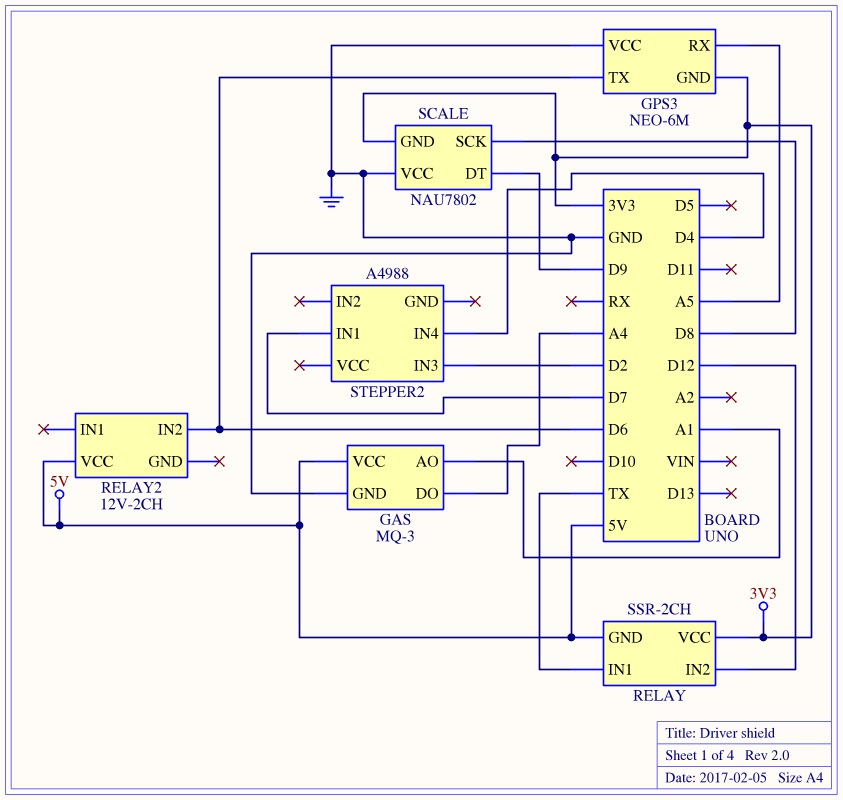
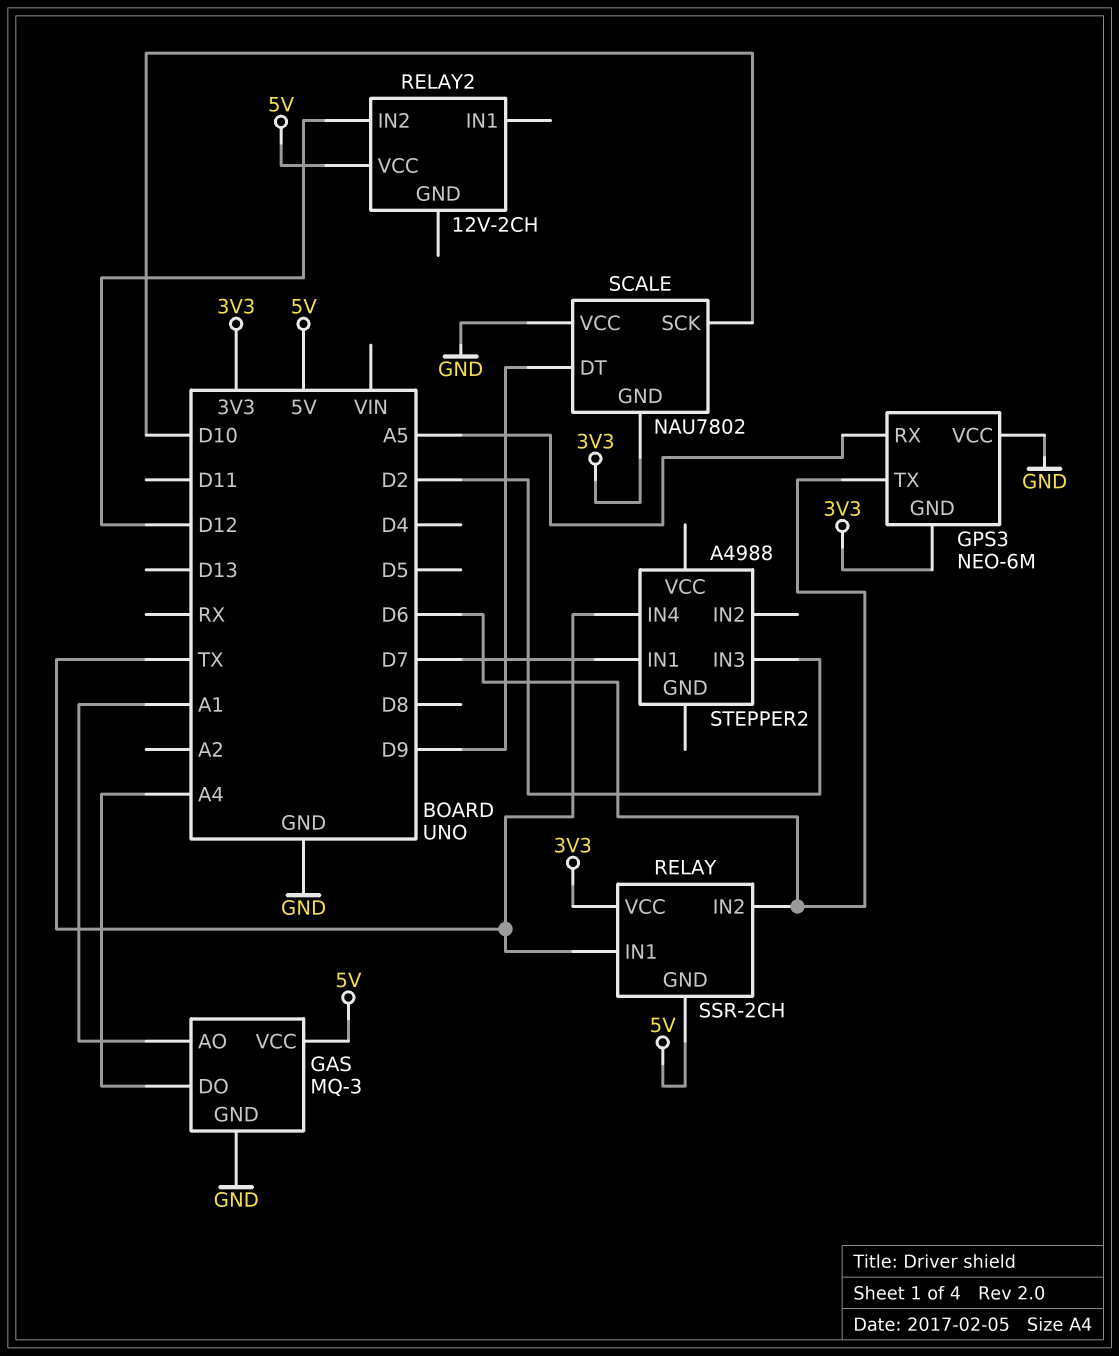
RELAY pin IN2: D12 -> D6
RELAY2 pin IN2: D6 -> D12
SCALE pin SCK: D8 -> D10
STEPPER2 pin IN4: D4 -> TX

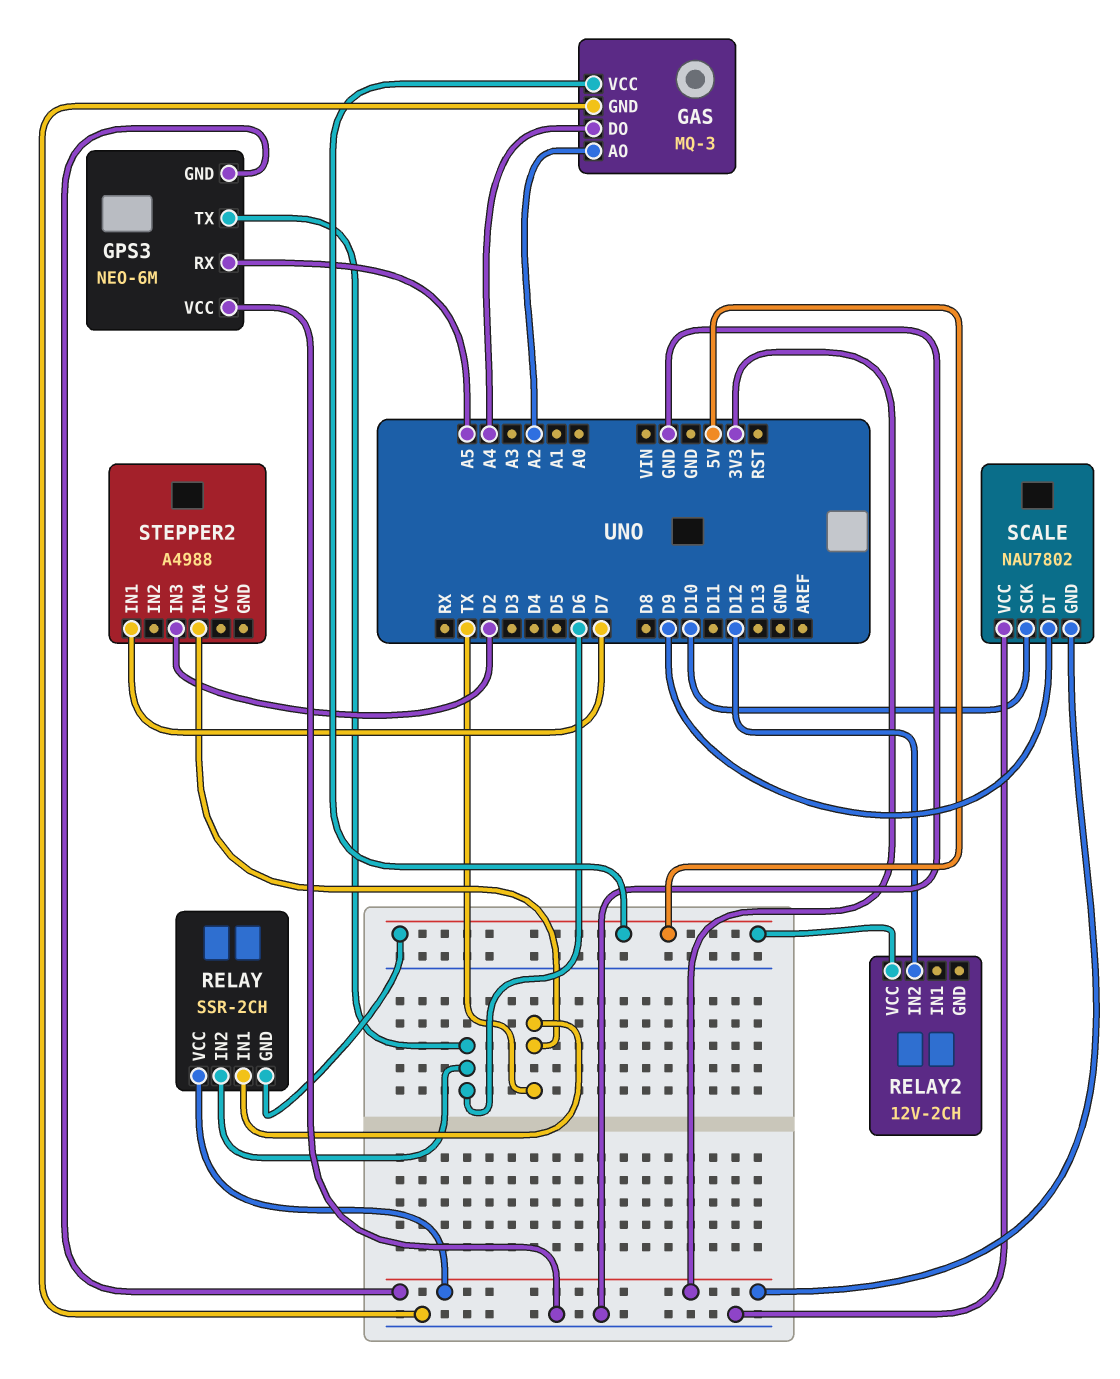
GAS pin AO: A1 -> A2

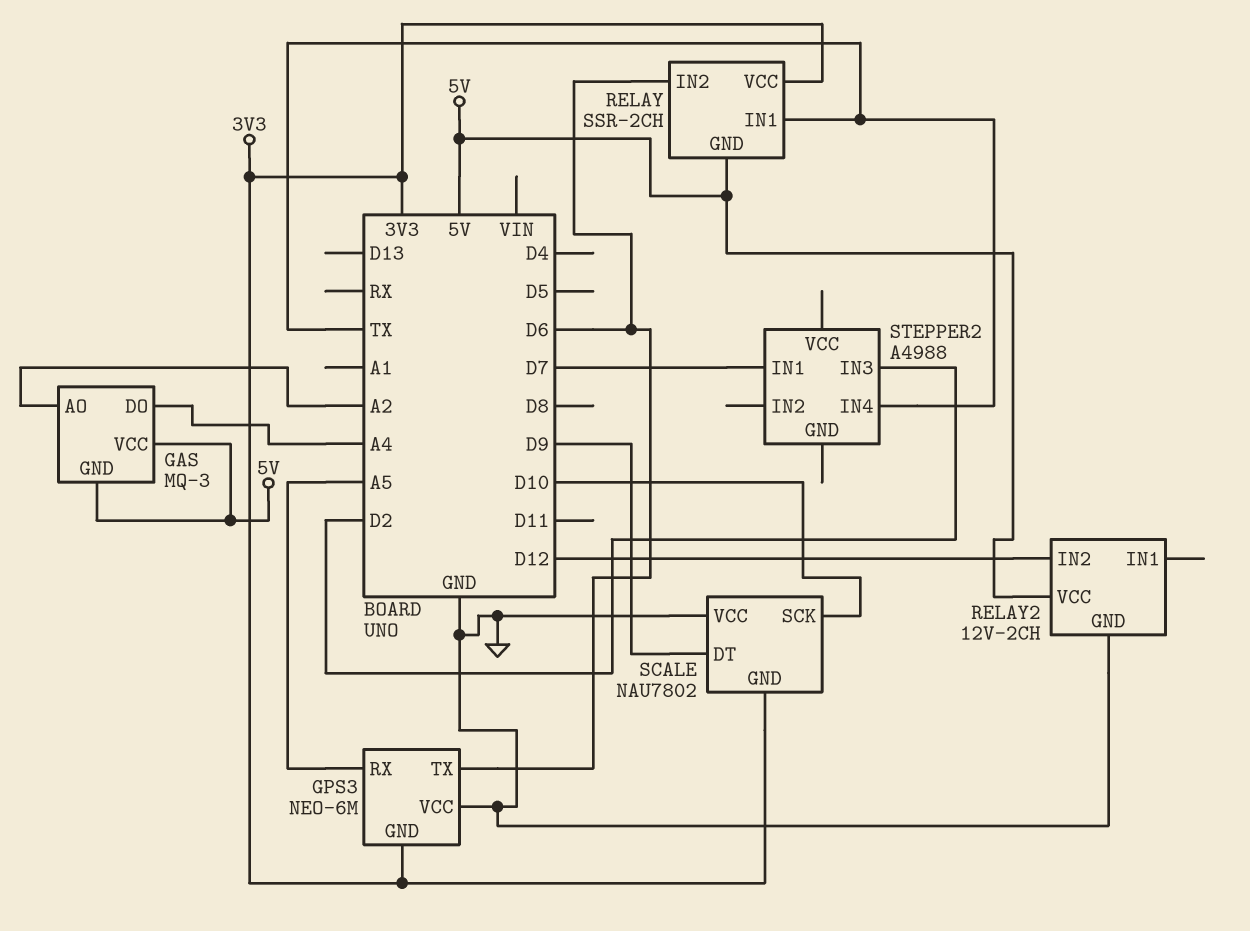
GAS pin GND: GND -> 5V
RELAY2 pin GND: none -> GND

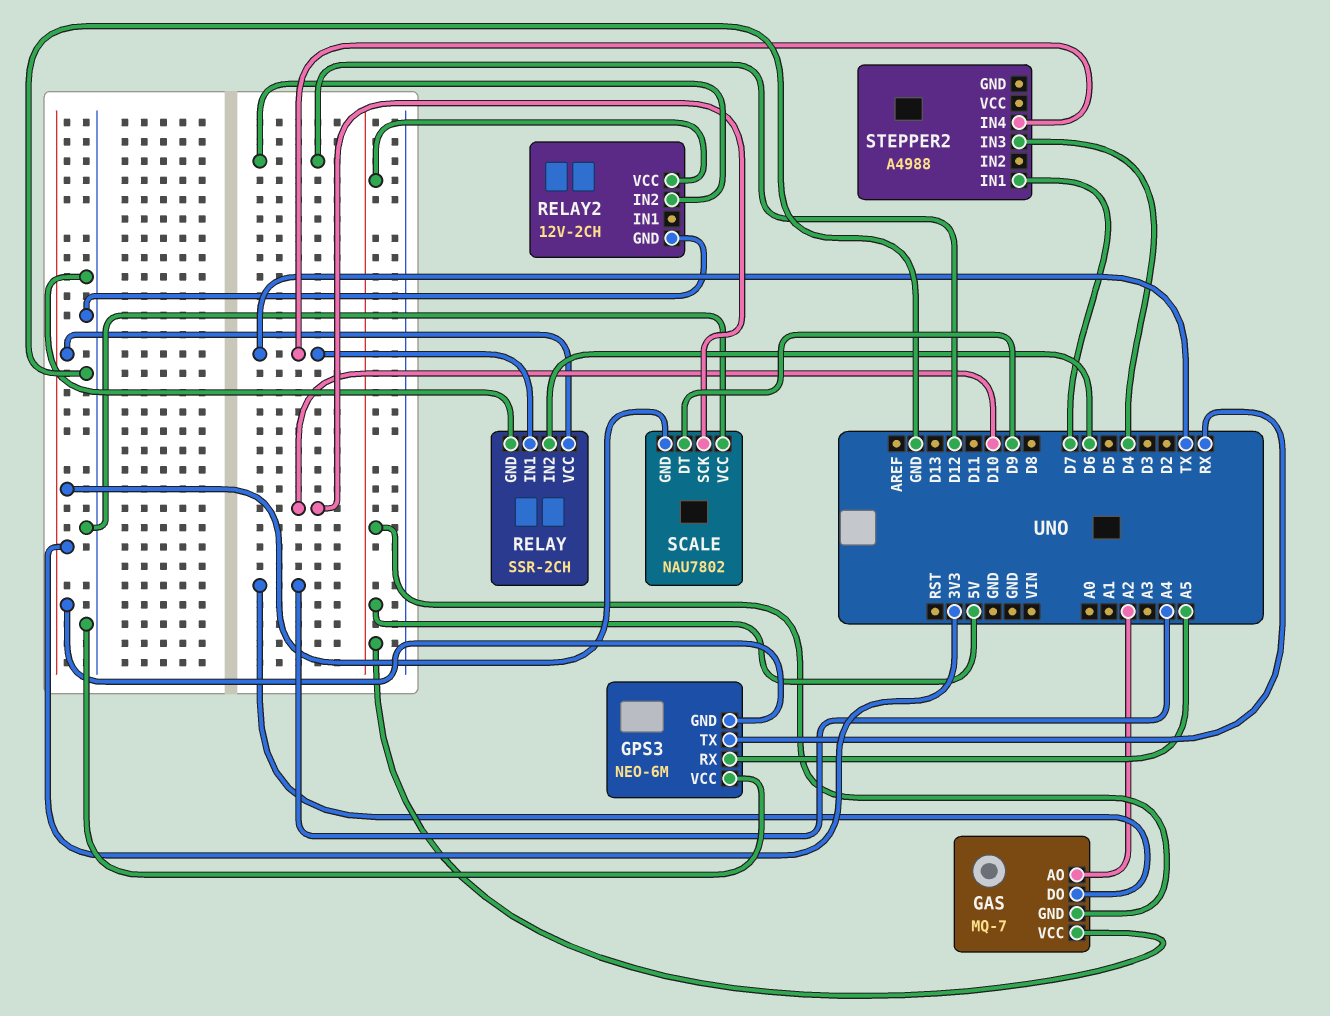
GAS: MQ-3 -> MQ-7
GPS3 pin TX: D6 -> RX
RELAY pin GND: 5V -> GND
STEPPER2 pin IN3: D2 -> D4

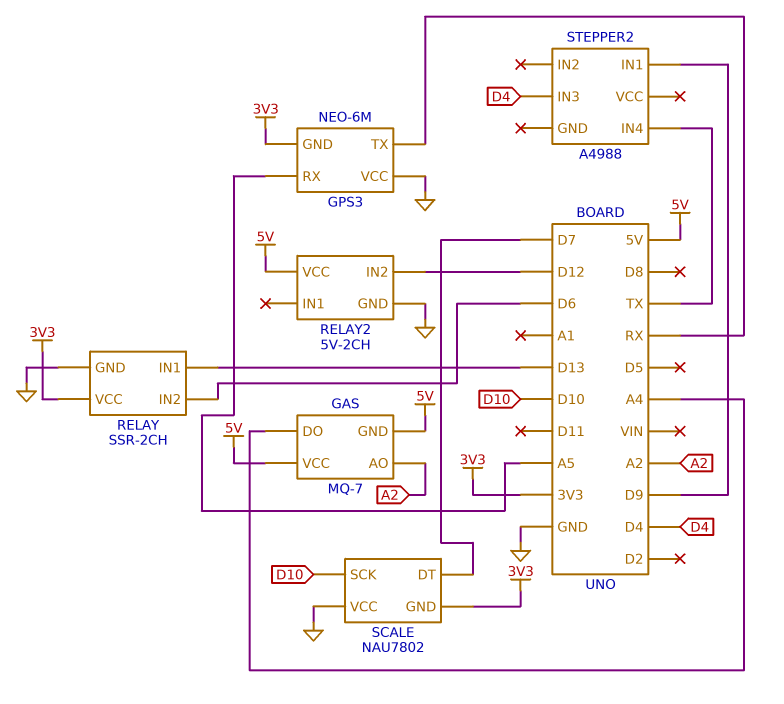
RELAY pin IN1: TX -> D13
RELAY2: 12V-2CH -> 5V-2CH
SCALE pin DT: D9 -> D7
STEPPER2 pin IN1: D7 -> D9

